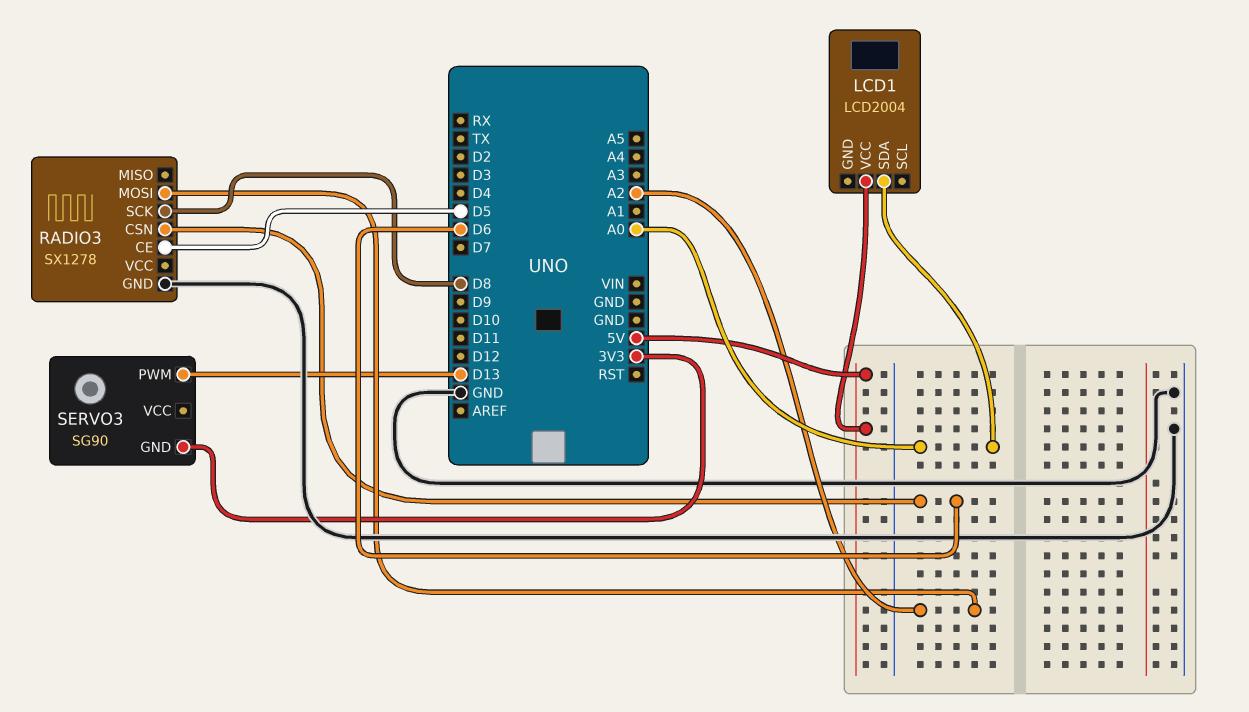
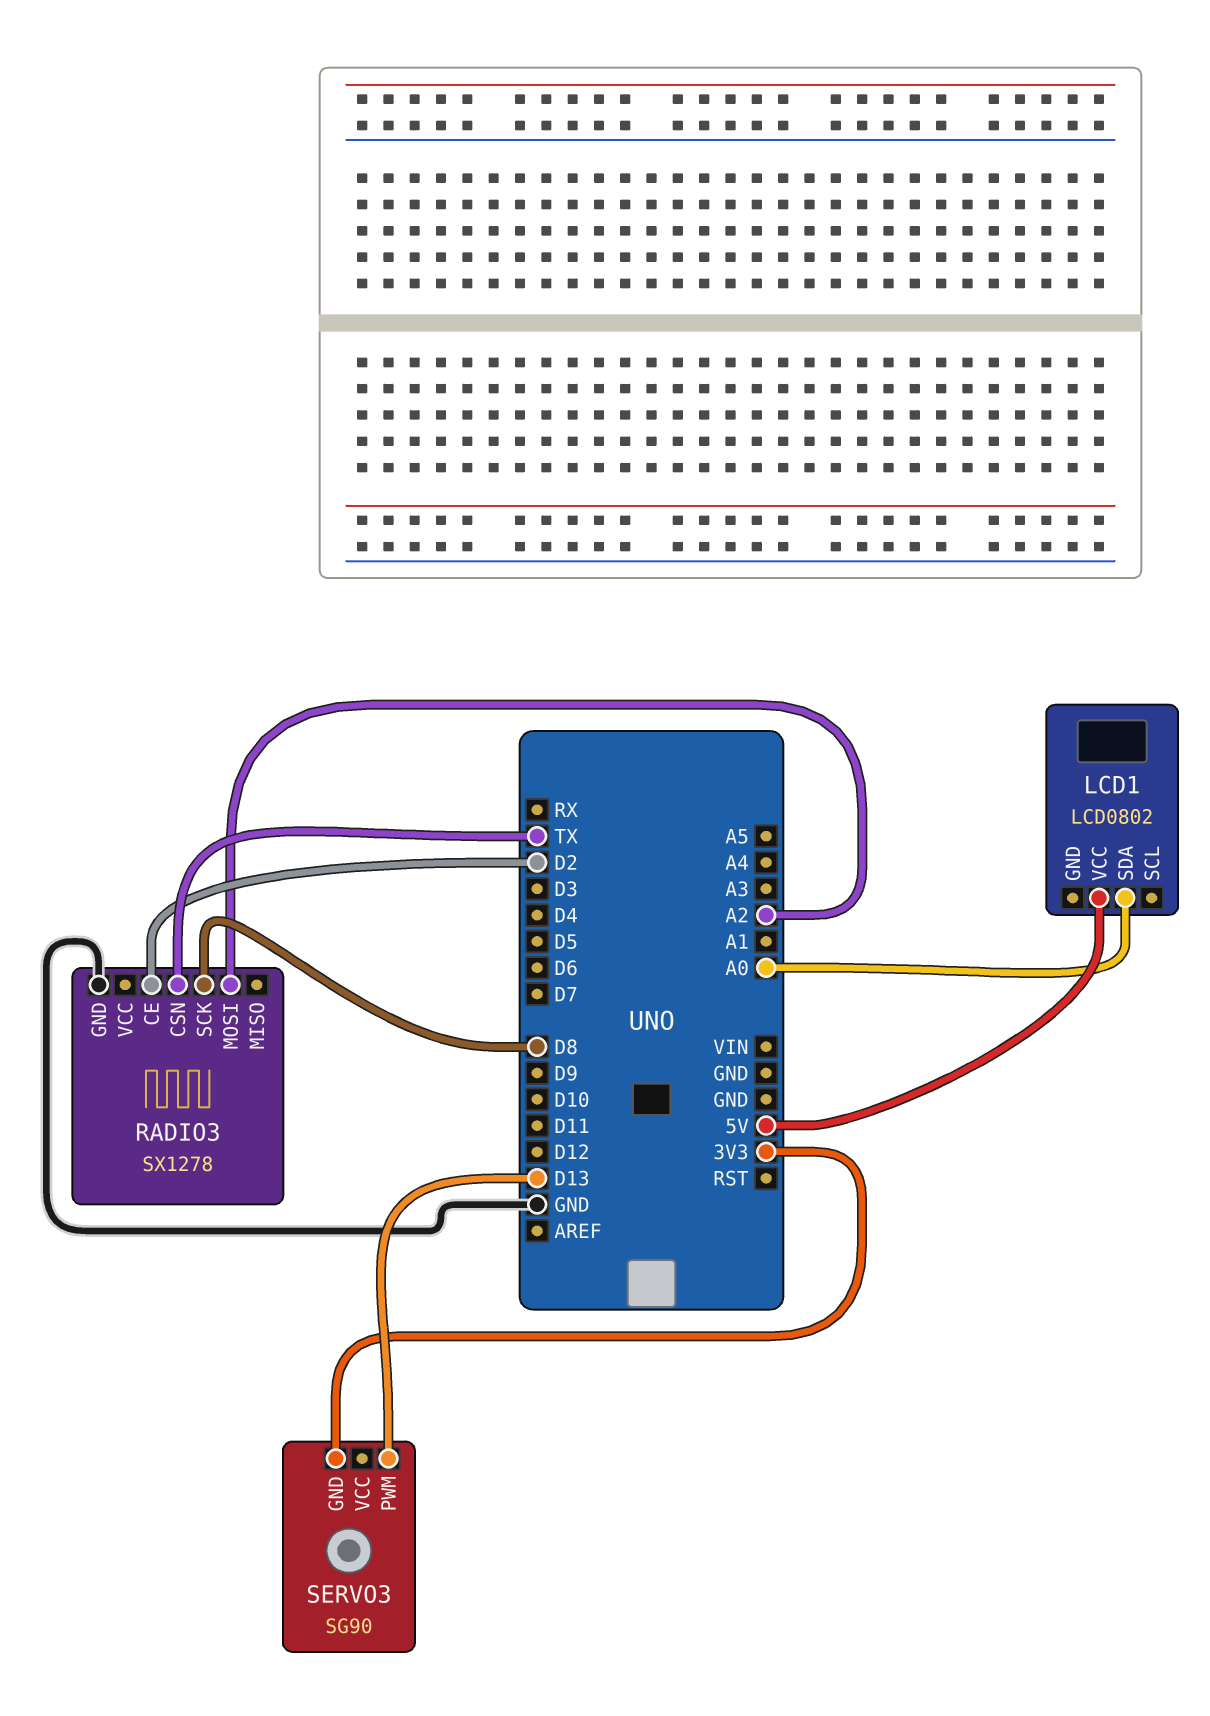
LCD1: LCD2004 -> LCD0802
RADIO3 pin CE: D5 -> D2
RADIO3 pin CSN: D6 -> TX

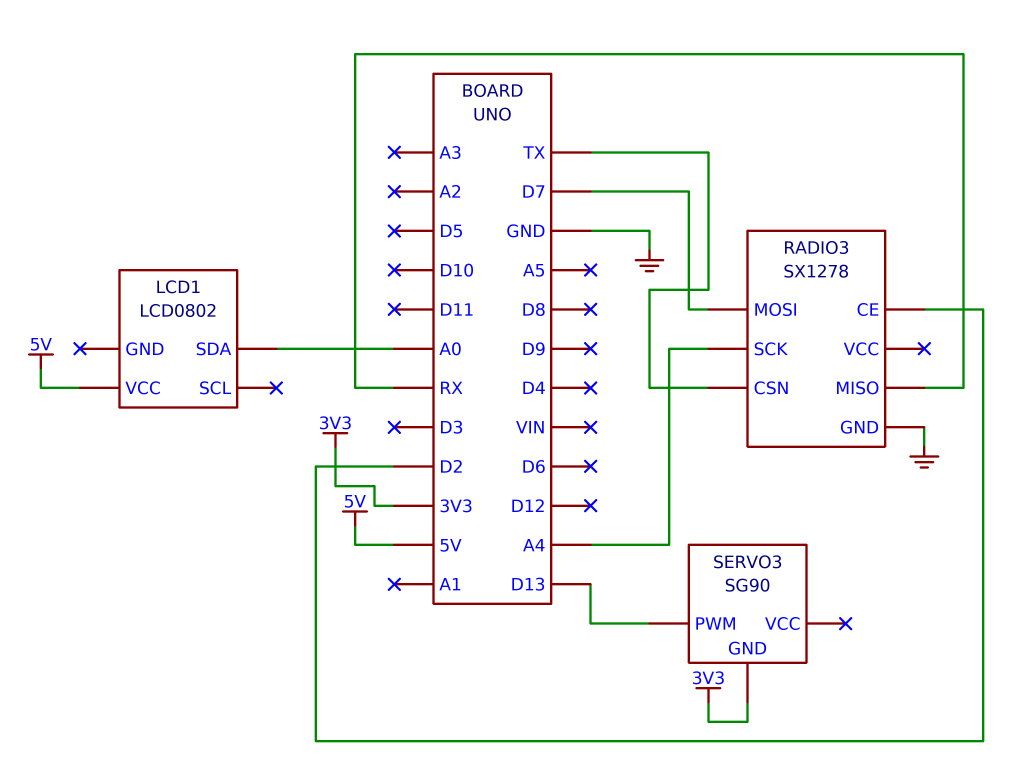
RADIO3 pin MISO: none -> RX
RADIO3 pin MOSI: A2 -> D7
RADIO3 pin SCK: D8 -> A4

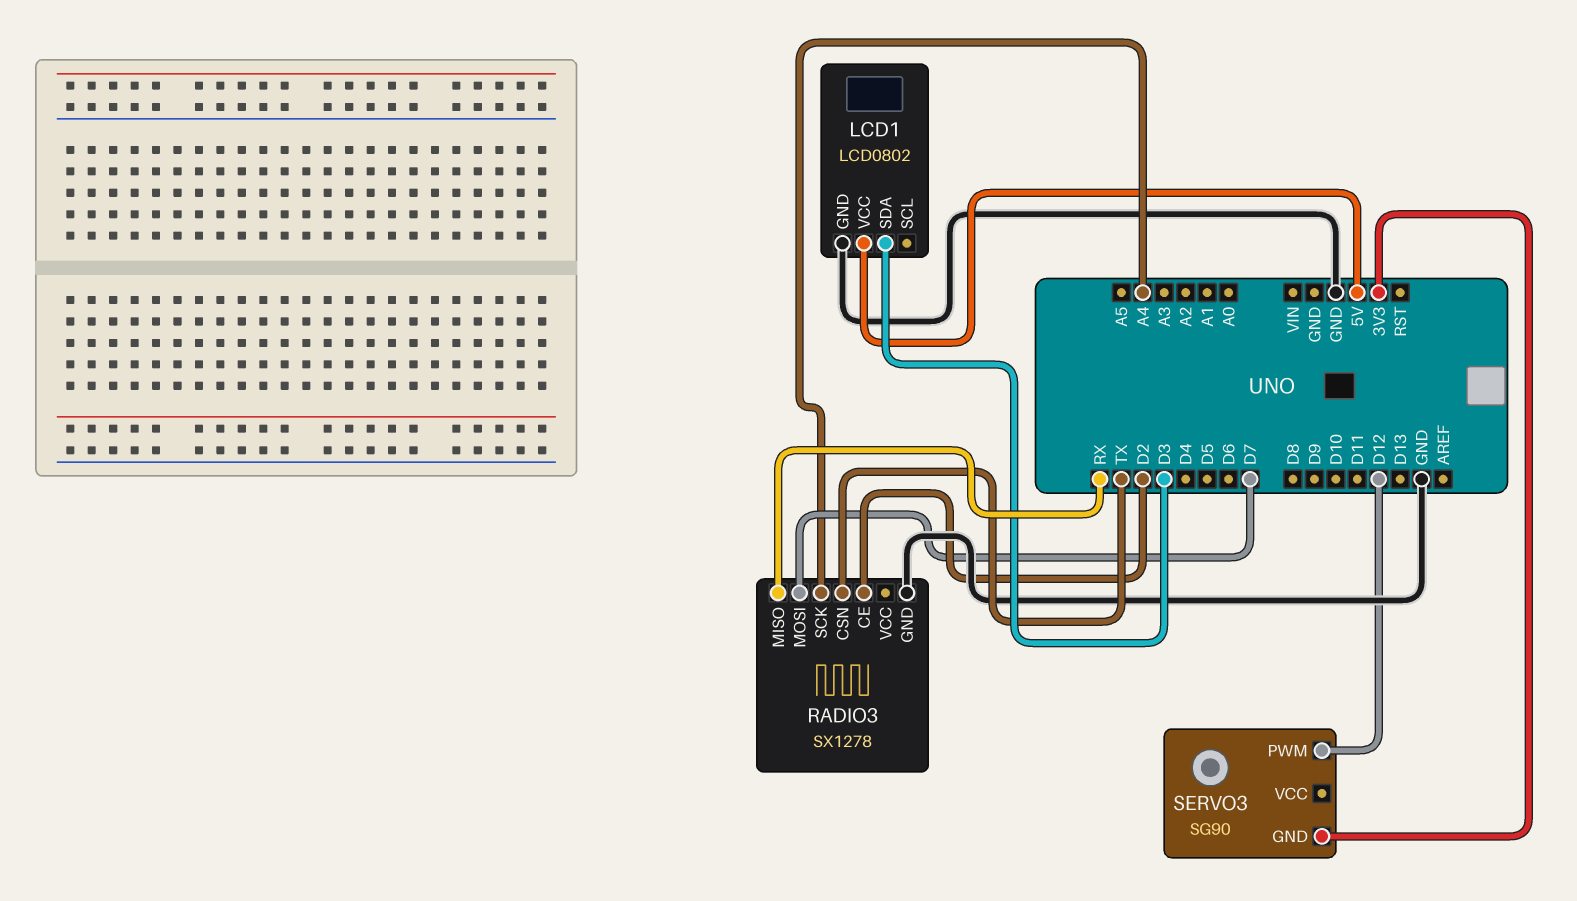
LCD1 pin GND: none -> GND
LCD1 pin SDA: A0 -> D3
SERVO3 pin PWM: D13 -> D12

